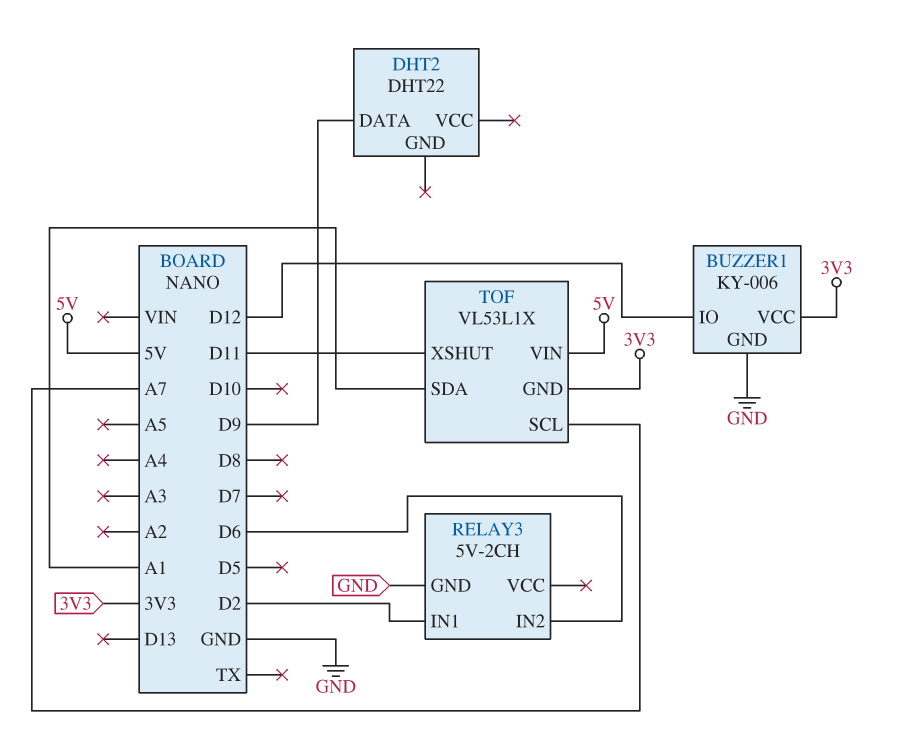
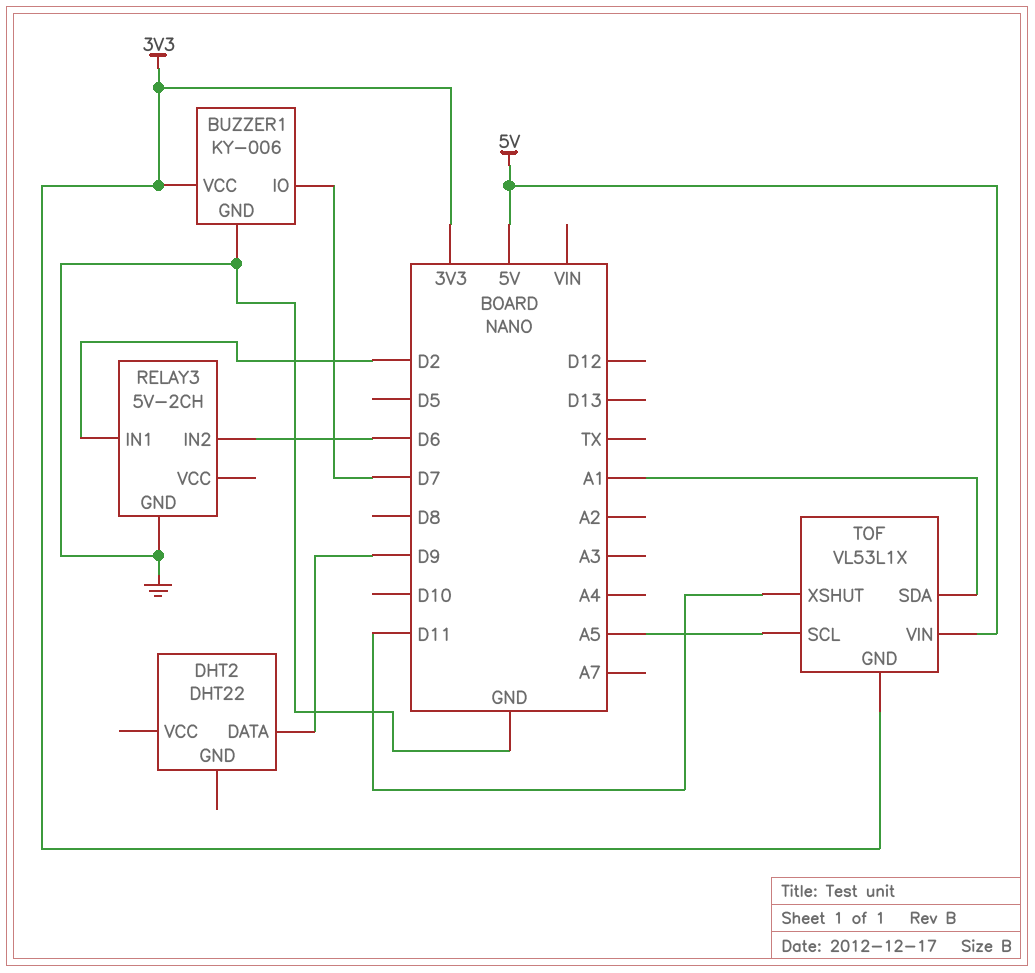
BUZZER1 pin IO: D12 -> D7
TOF pin SCL: A7 -> A5

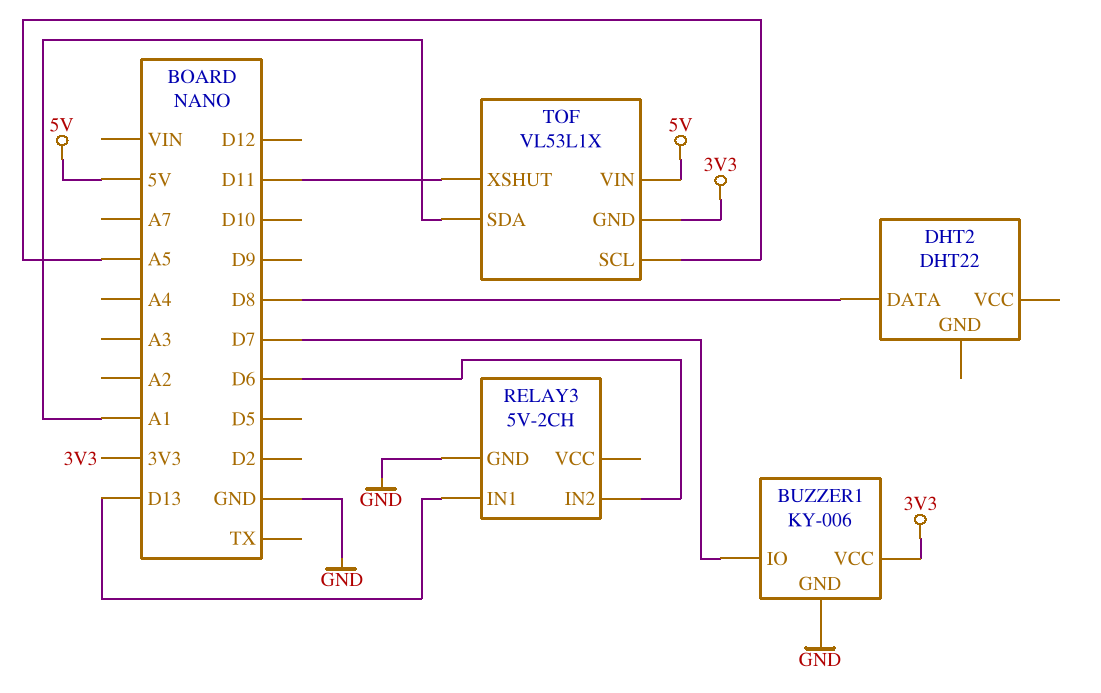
DHT2 pin DATA: D9 -> D8
RELAY3 pin IN1: D2 -> D13

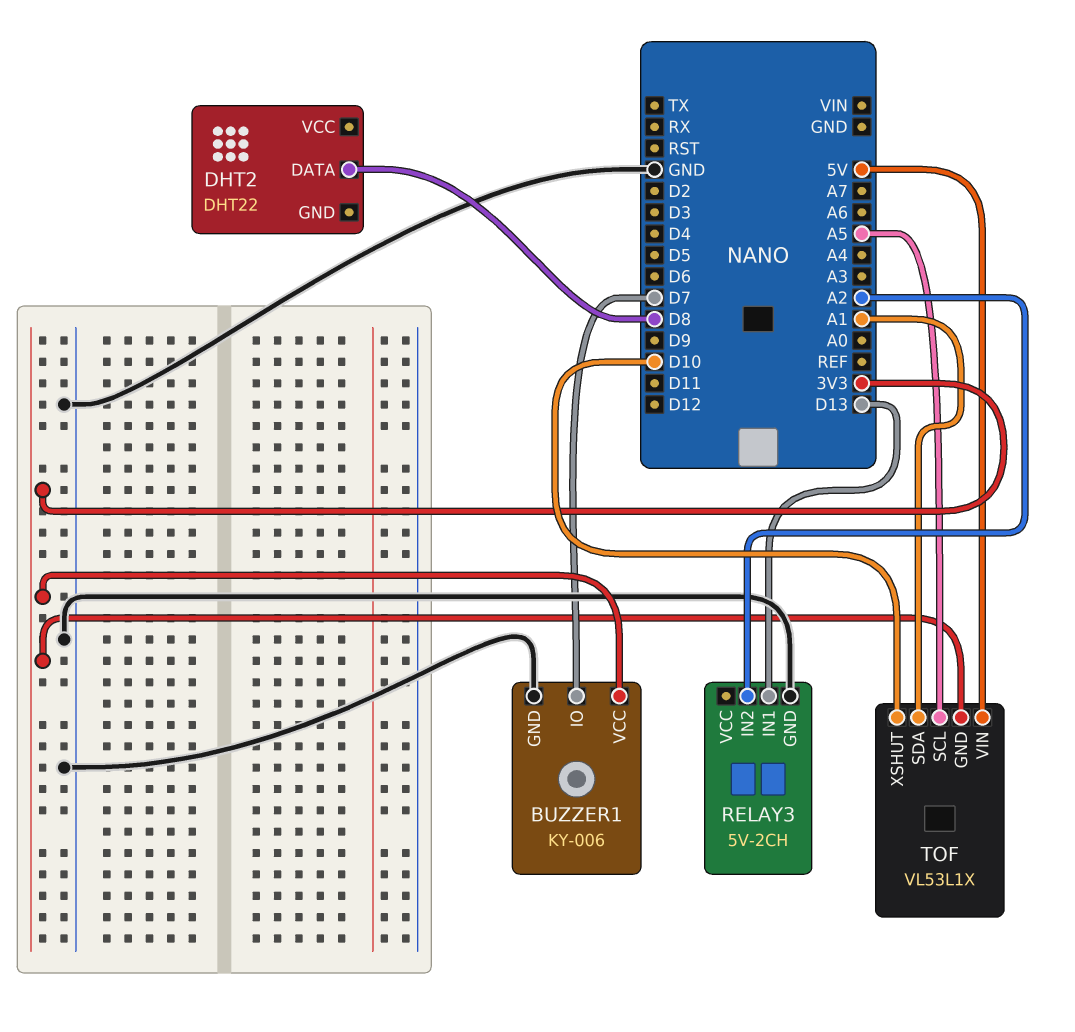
RELAY3 pin IN2: D6 -> A2
TOF pin XSHUT: D11 -> D10

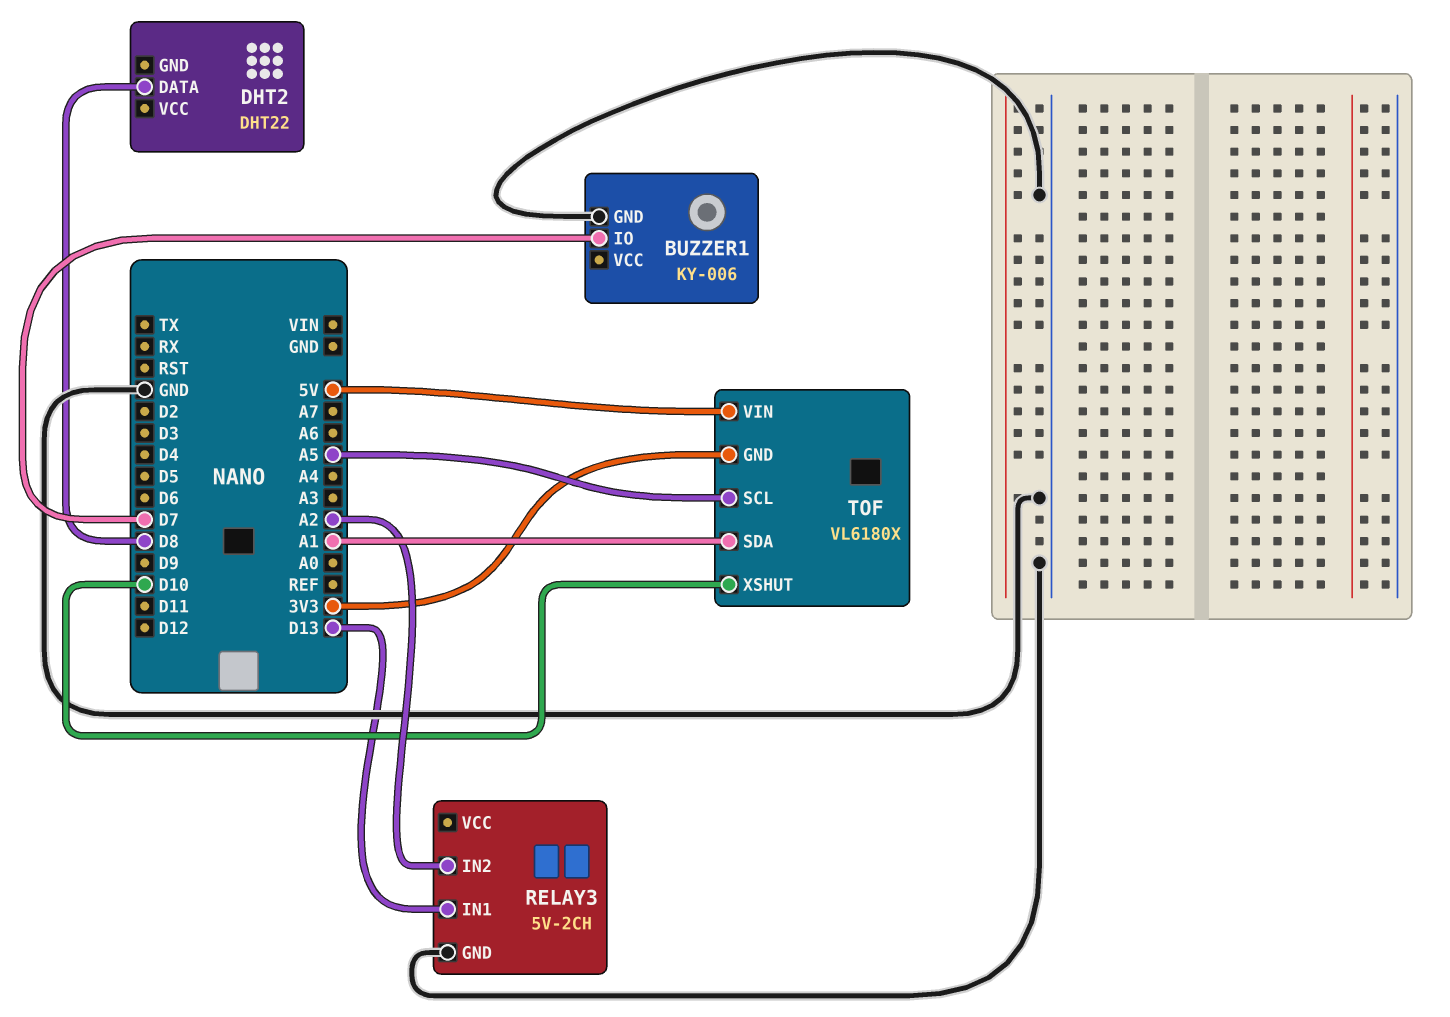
BUZZER1 pin VCC: 3V3 -> none
TOF: VL53L1X -> VL6180X

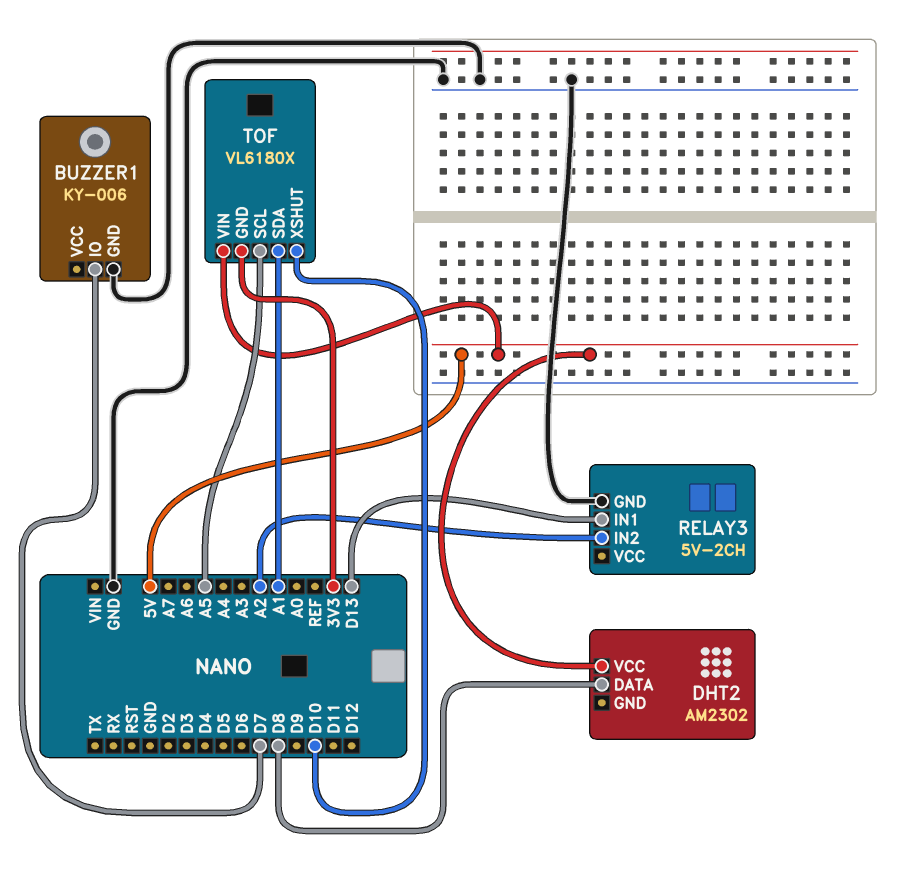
DHT2: DHT22 -> AM2302
DHT2 pin VCC: none -> 5V

